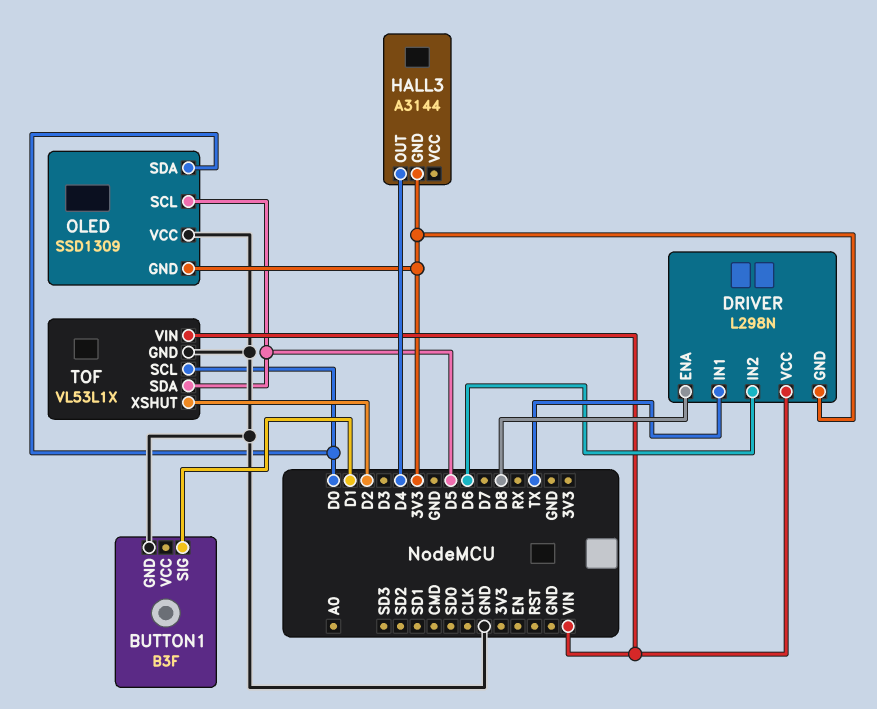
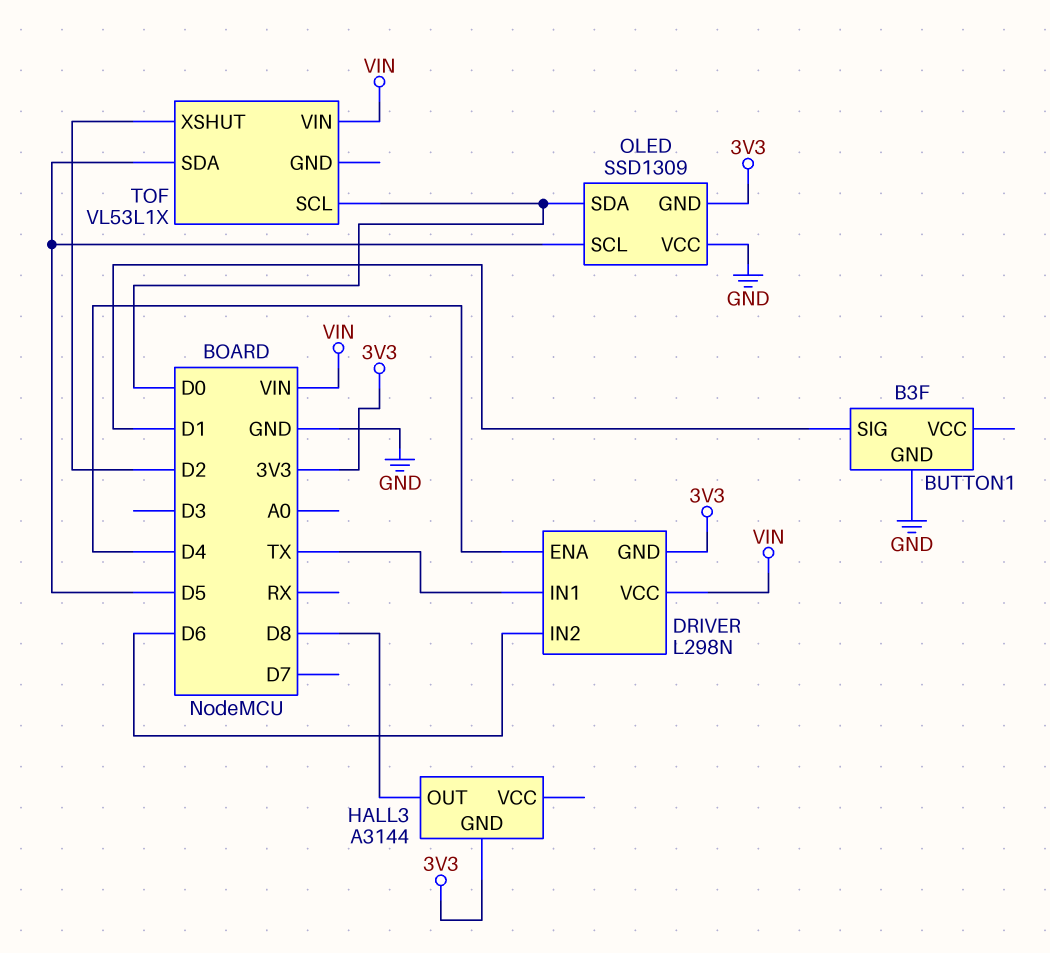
DRIVER pin ENA: D8 -> D4
HALL3 pin OUT: D4 -> D8
TOF pin GND: GND -> none

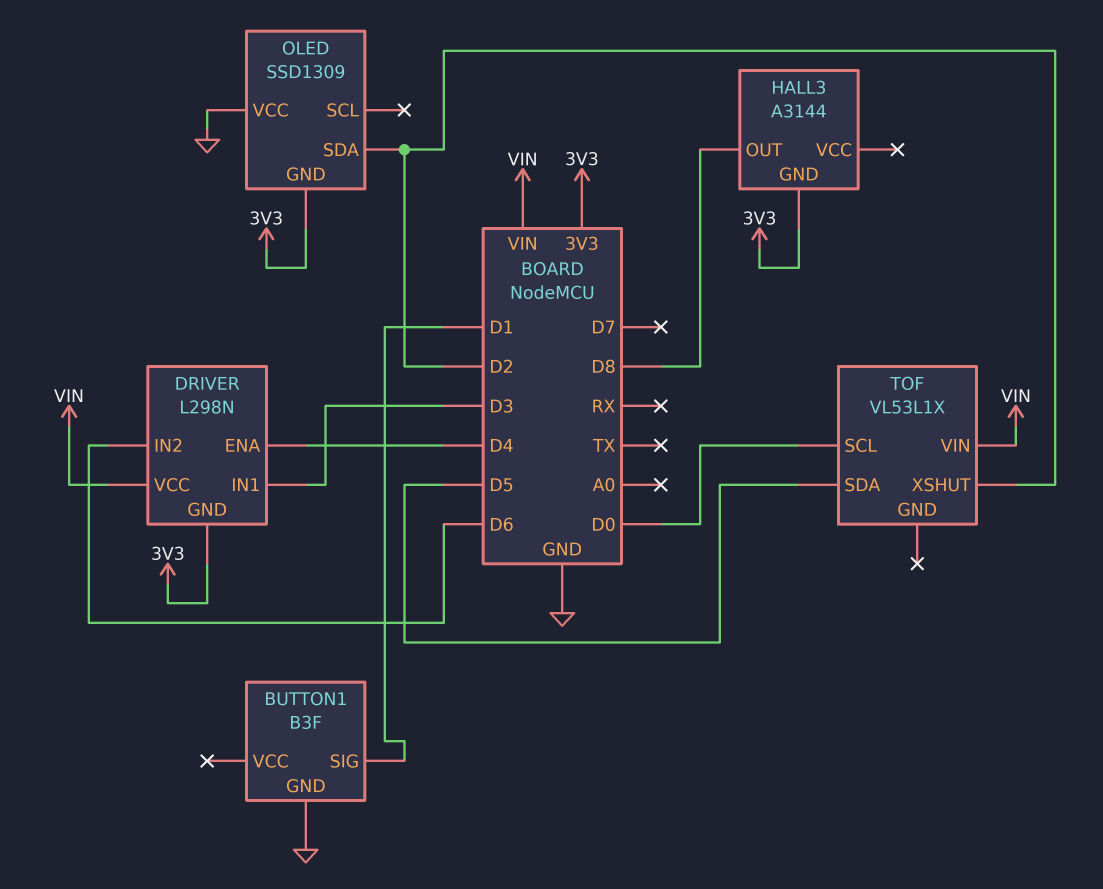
DRIVER pin IN1: TX -> D3
OLED pin SCL: D5 -> none
OLED pin SDA: D0 -> D2

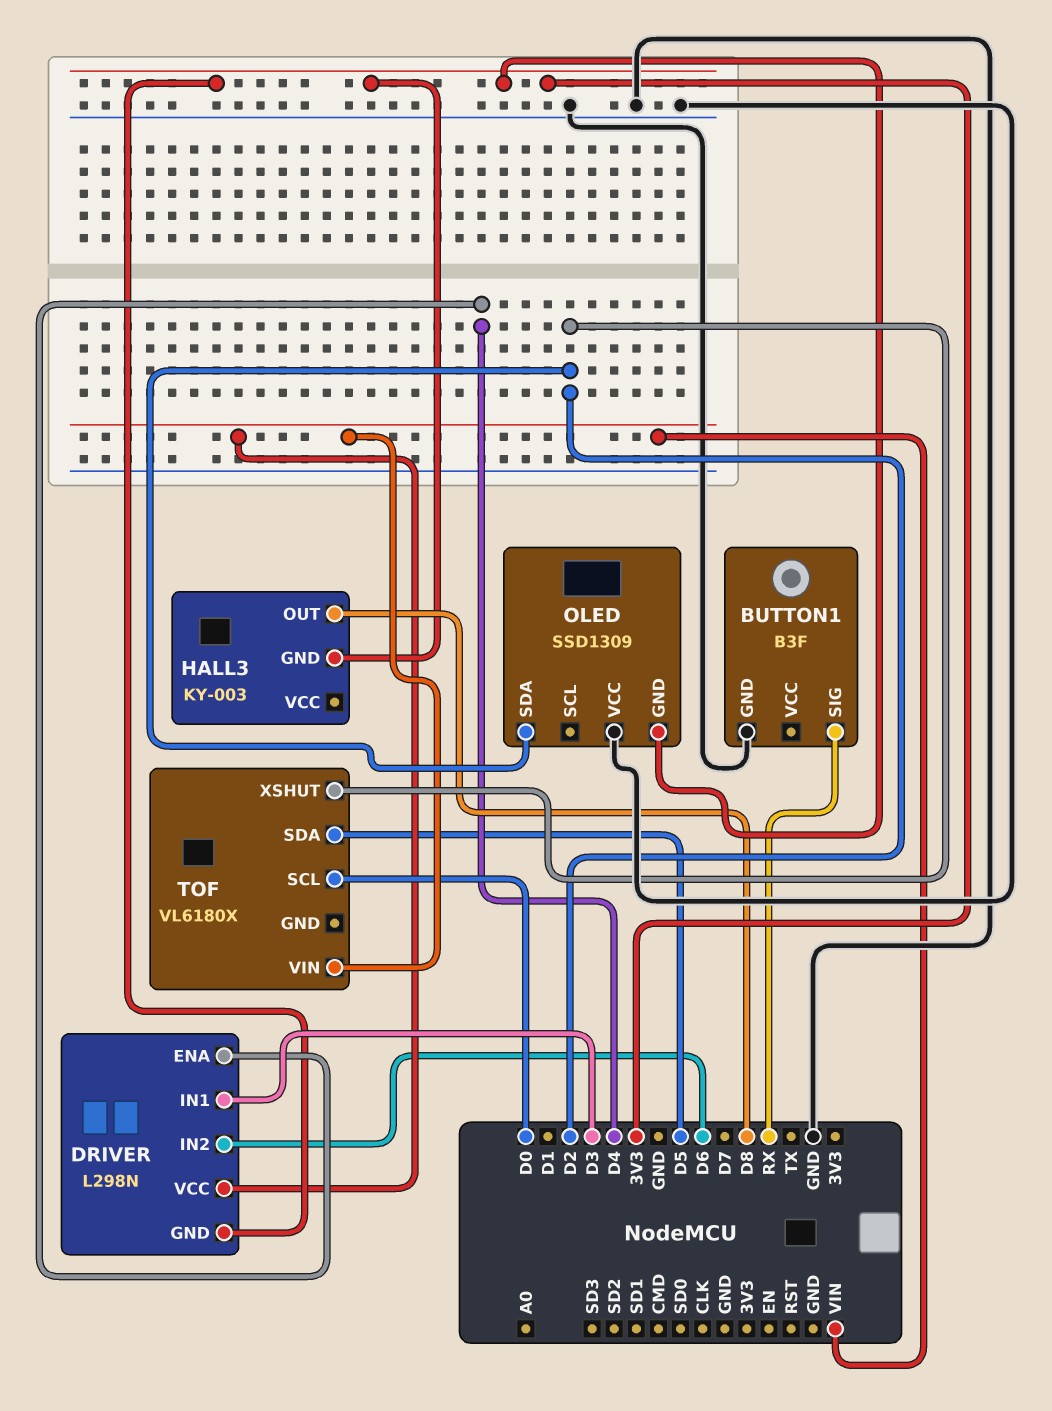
BUTTON1 pin SIG: D1 -> RX
HALL3: A3144 -> KY-003
TOF: VL53L1X -> VL6180X

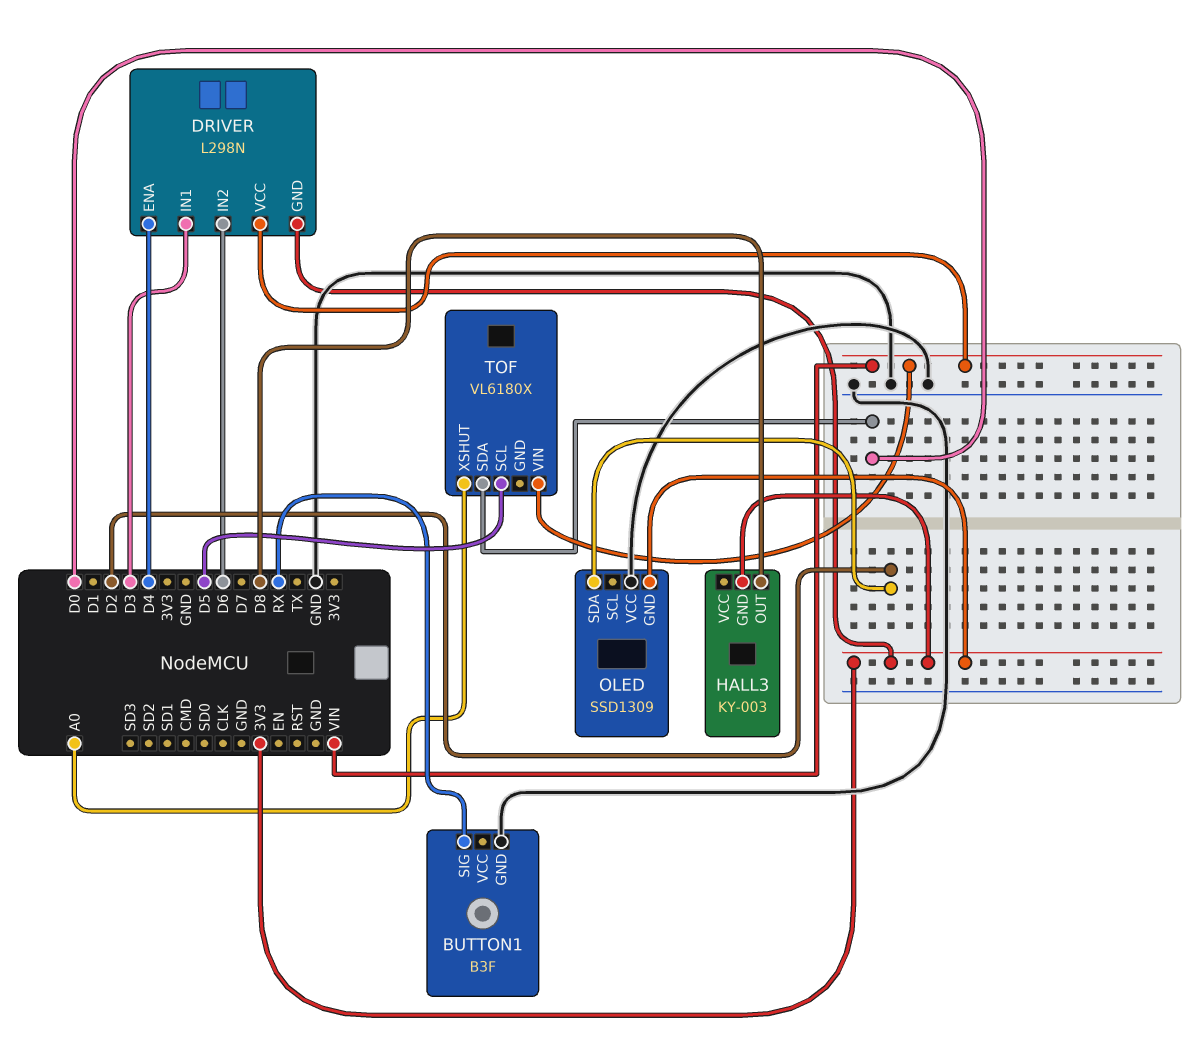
TOF pin SCL: D0 -> D5
TOF pin SDA: D5 -> D0
TOF pin XSHUT: D2 -> A0

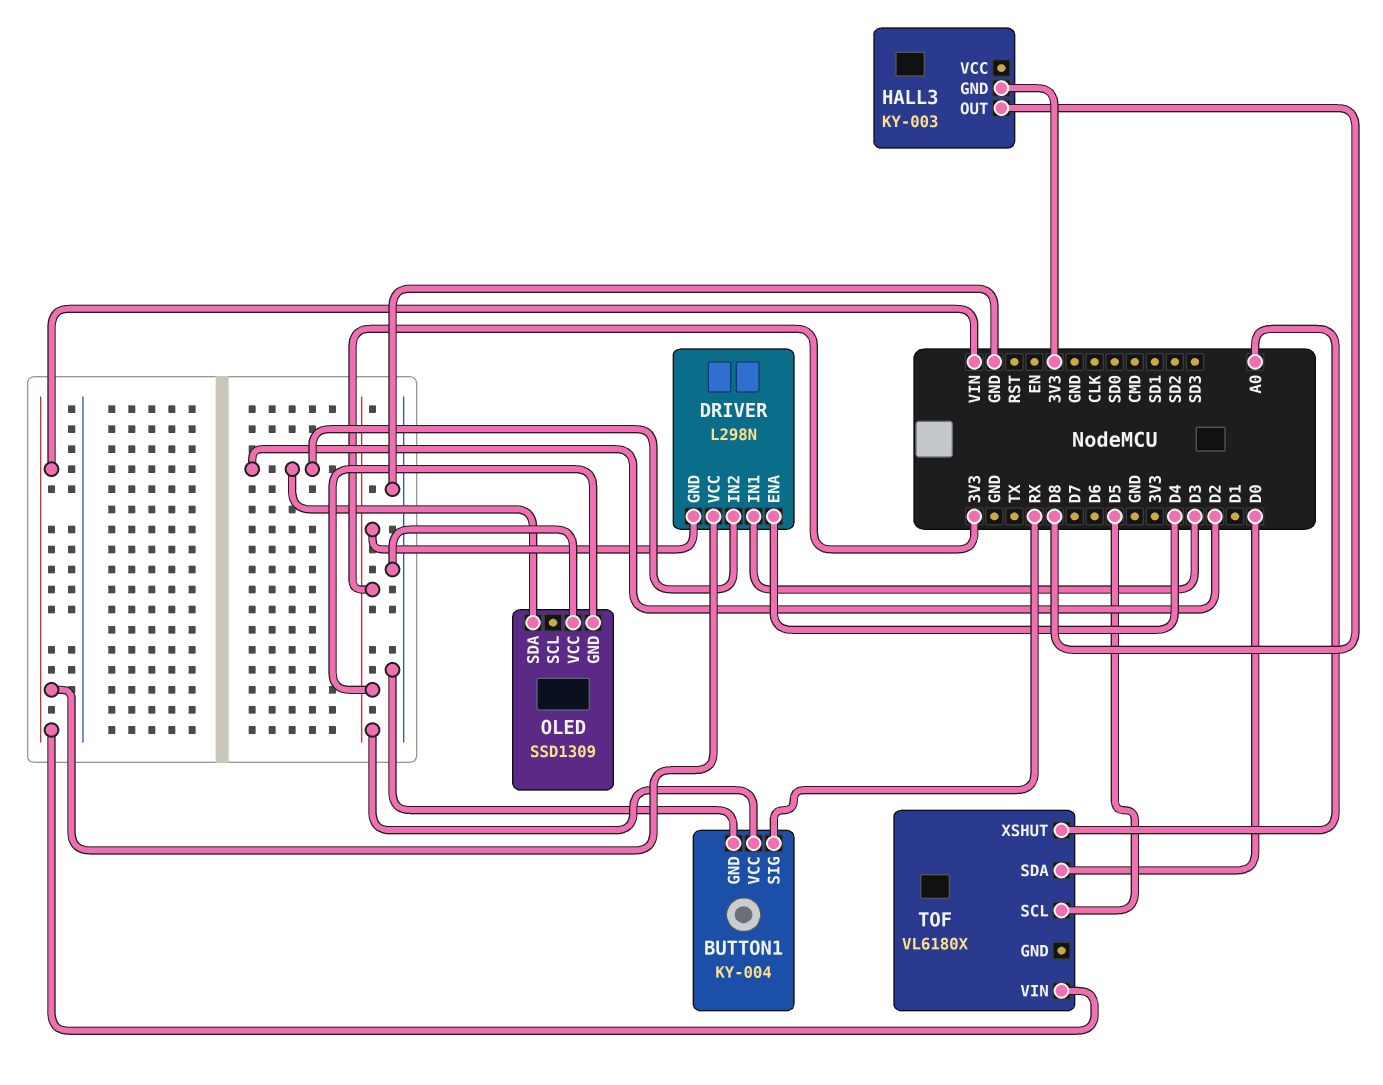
BUTTON1: B3F -> KY-004
BUTTON1 pin VCC: none -> 3V3
DRIVER pin IN2: D6 -> D2

